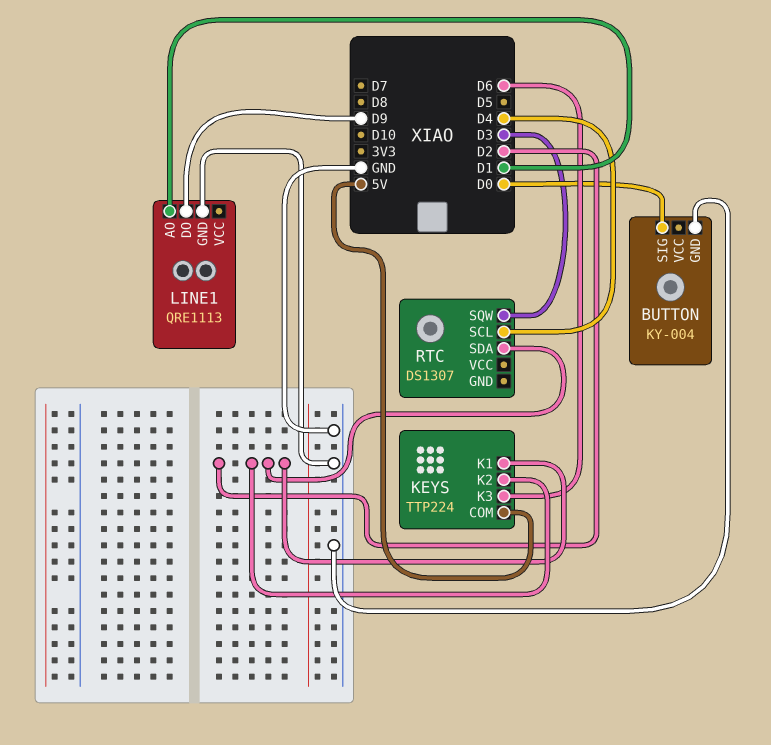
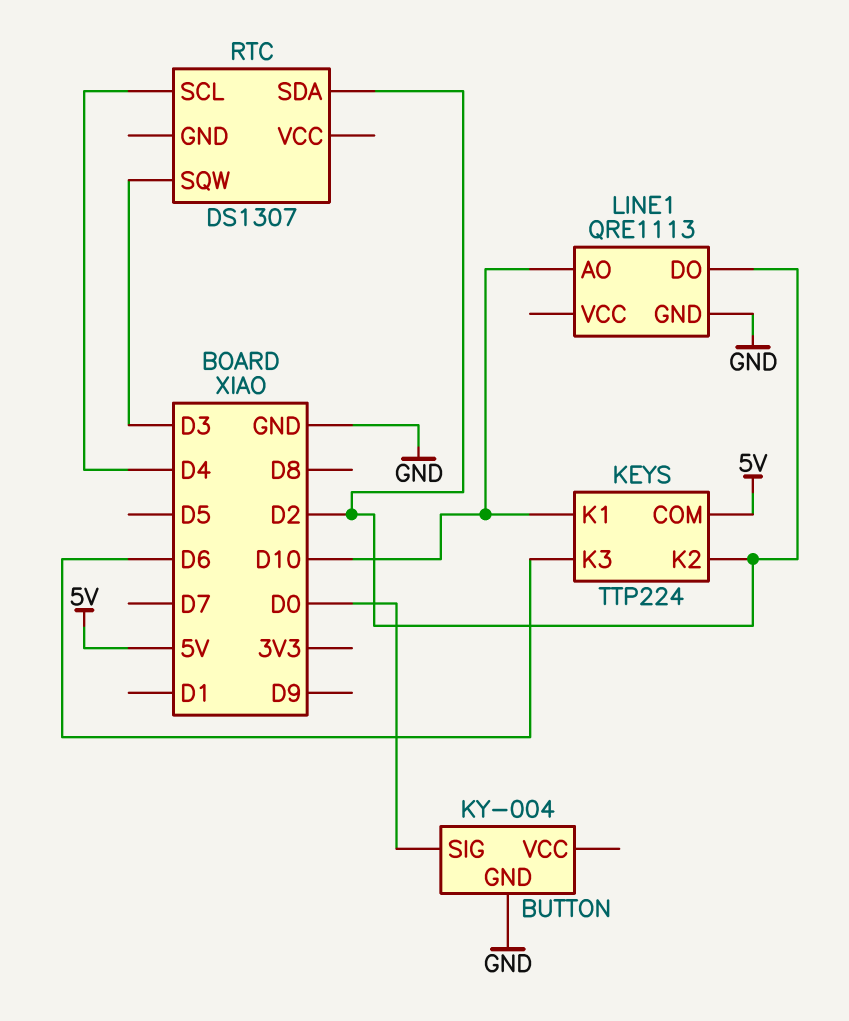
KEYS pin K1: D2 -> D10
LINE1 pin AO: D1 -> D10
LINE1 pin DO: D9 -> D2

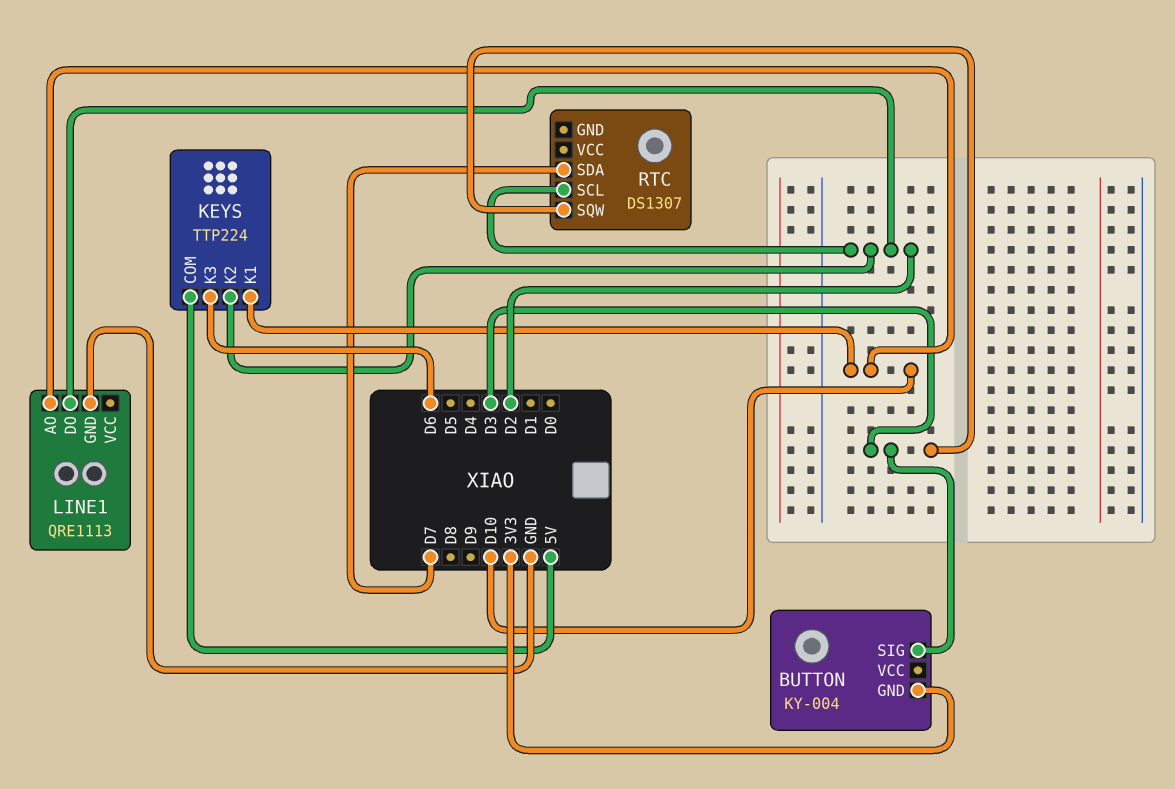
BUTTON pin GND: GND -> 3V3
BUTTON pin SIG: D0 -> D3
RTC pin SCL: D4 -> D2
RTC pin SDA: D2 -> D7

